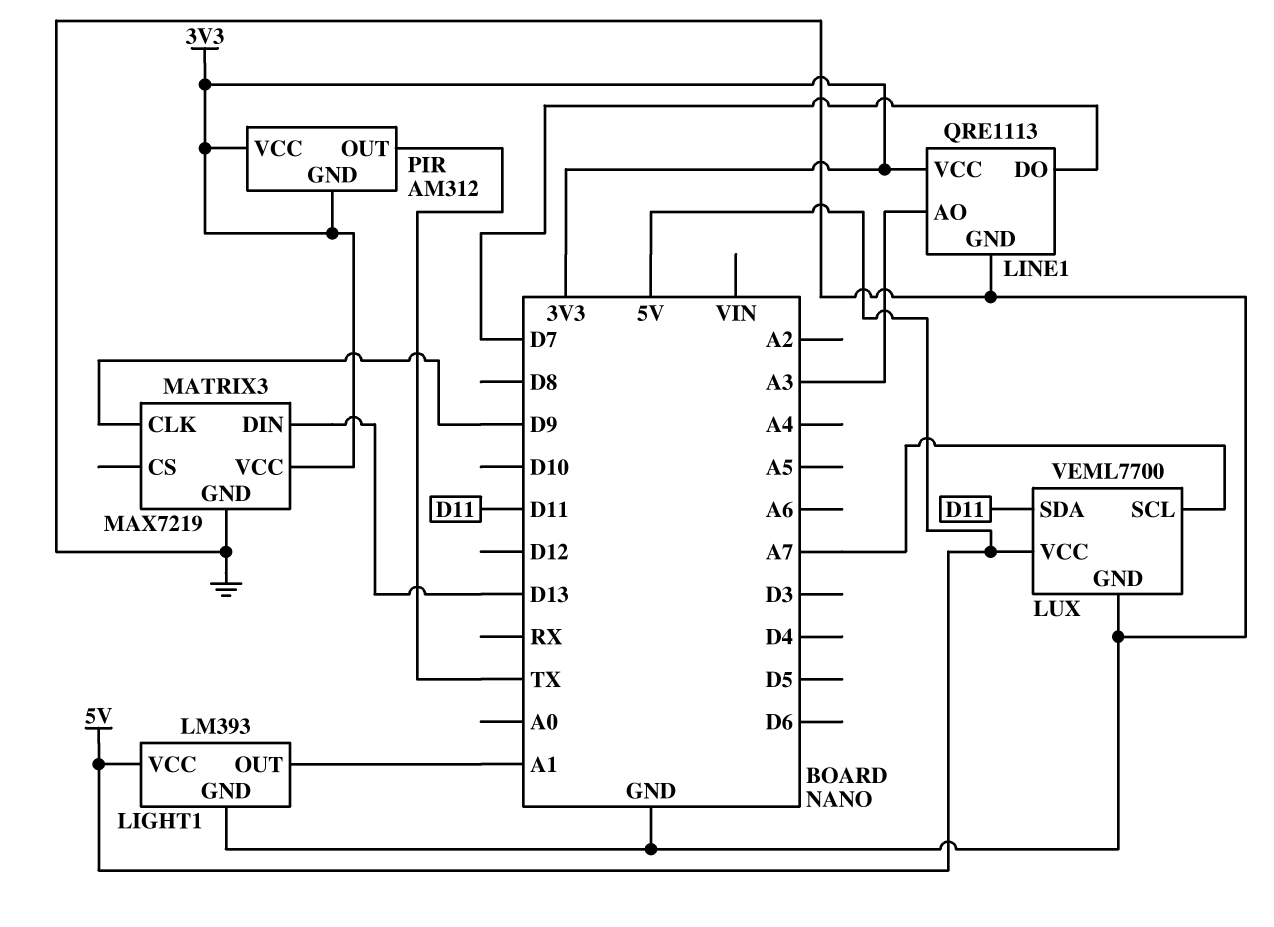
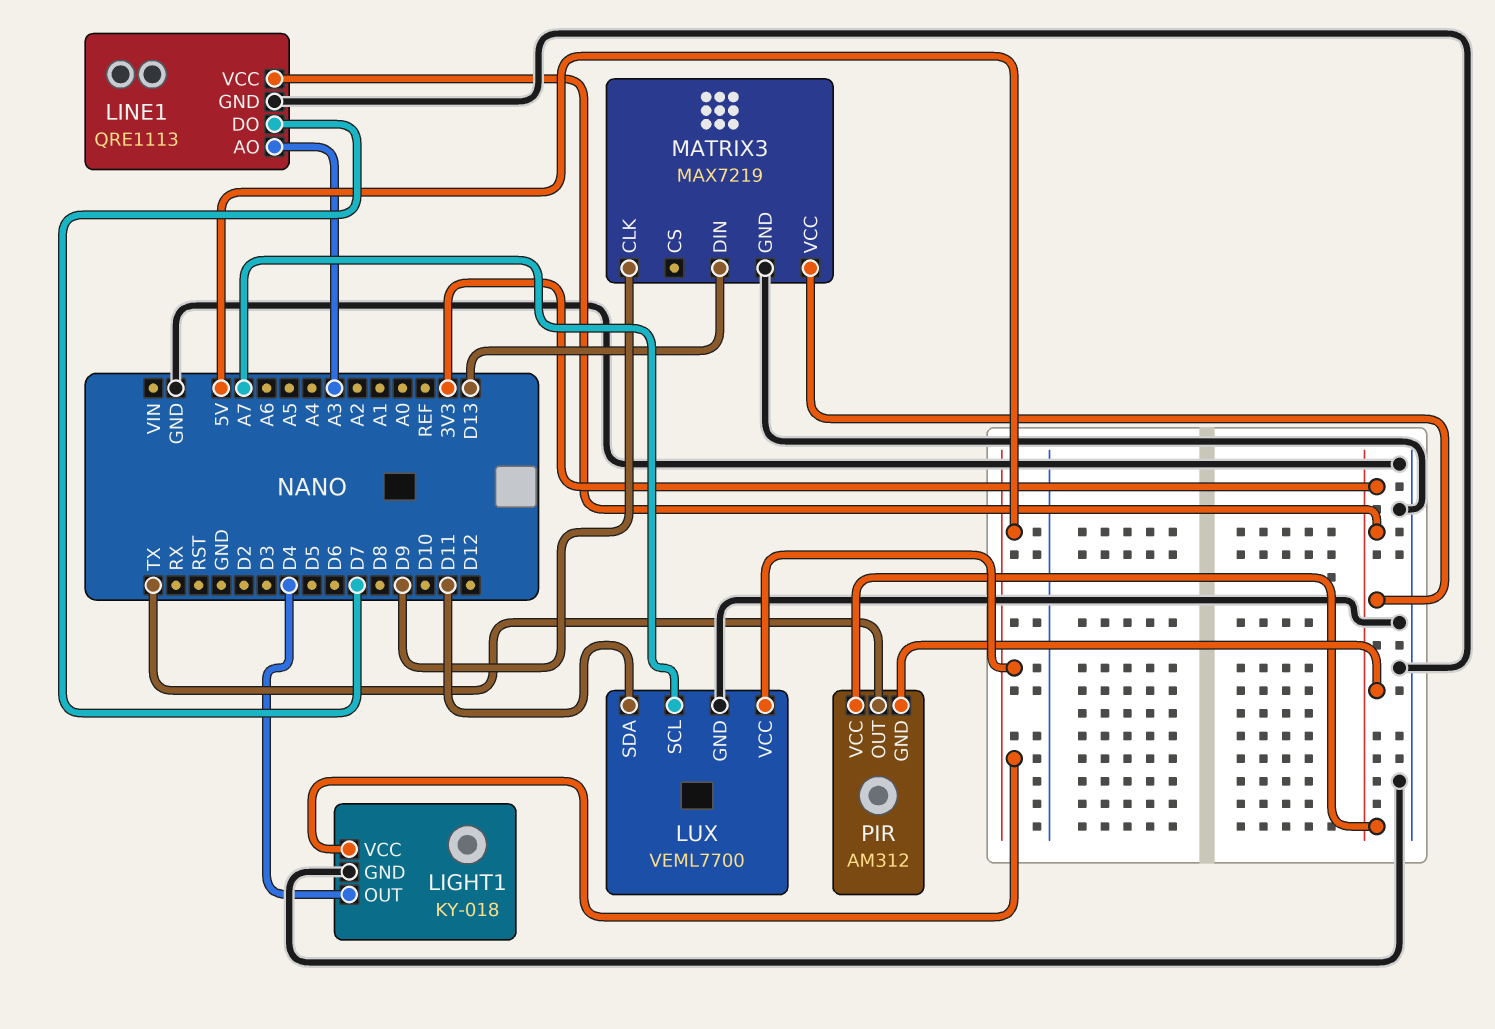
LIGHT1: LM393 -> KY-018
LIGHT1 pin OUT: A1 -> D4

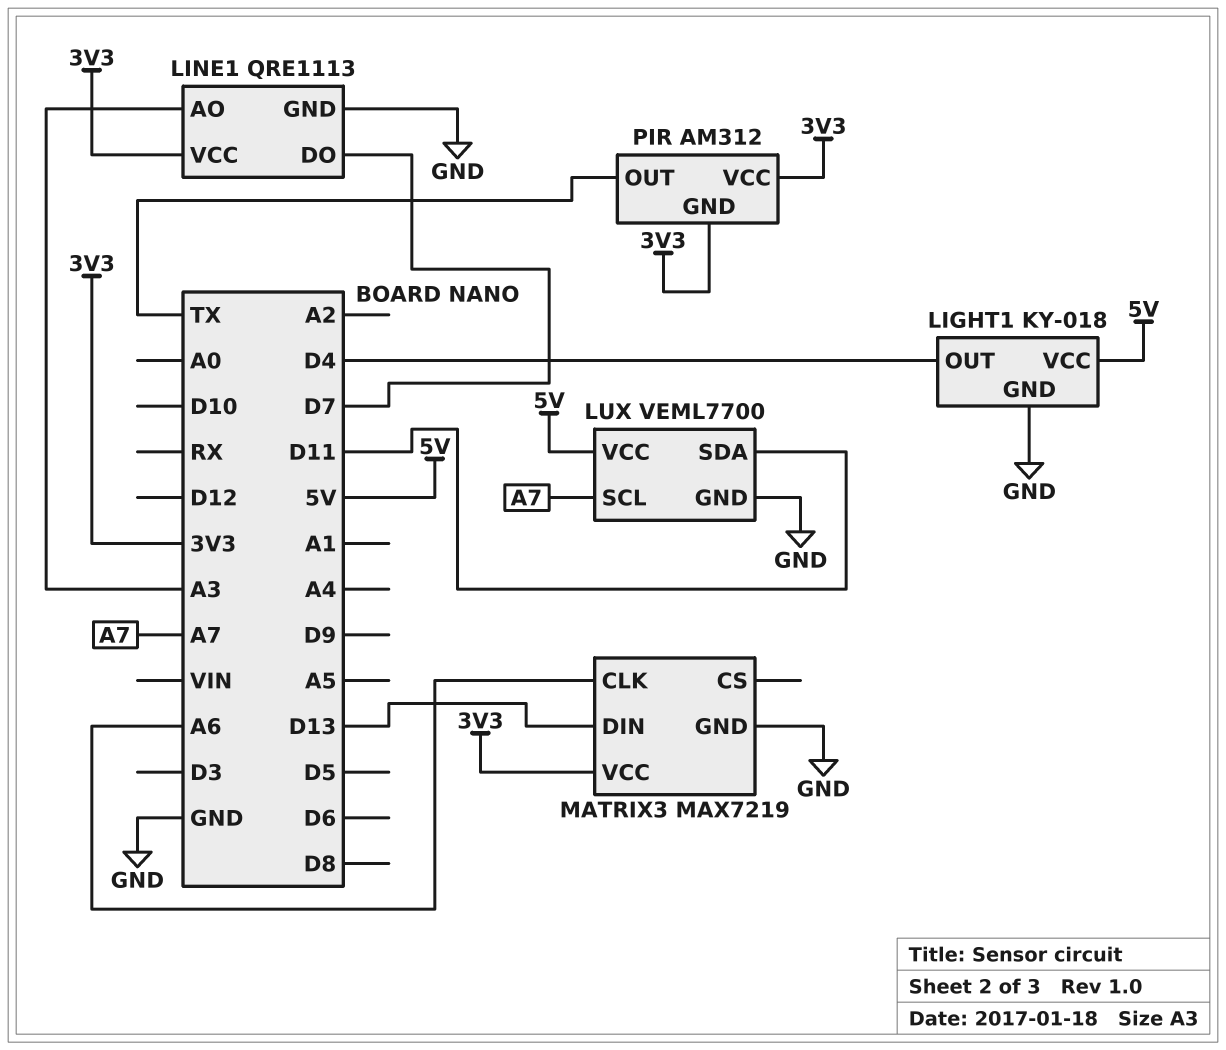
MATRIX3 pin CLK: D9 -> A6

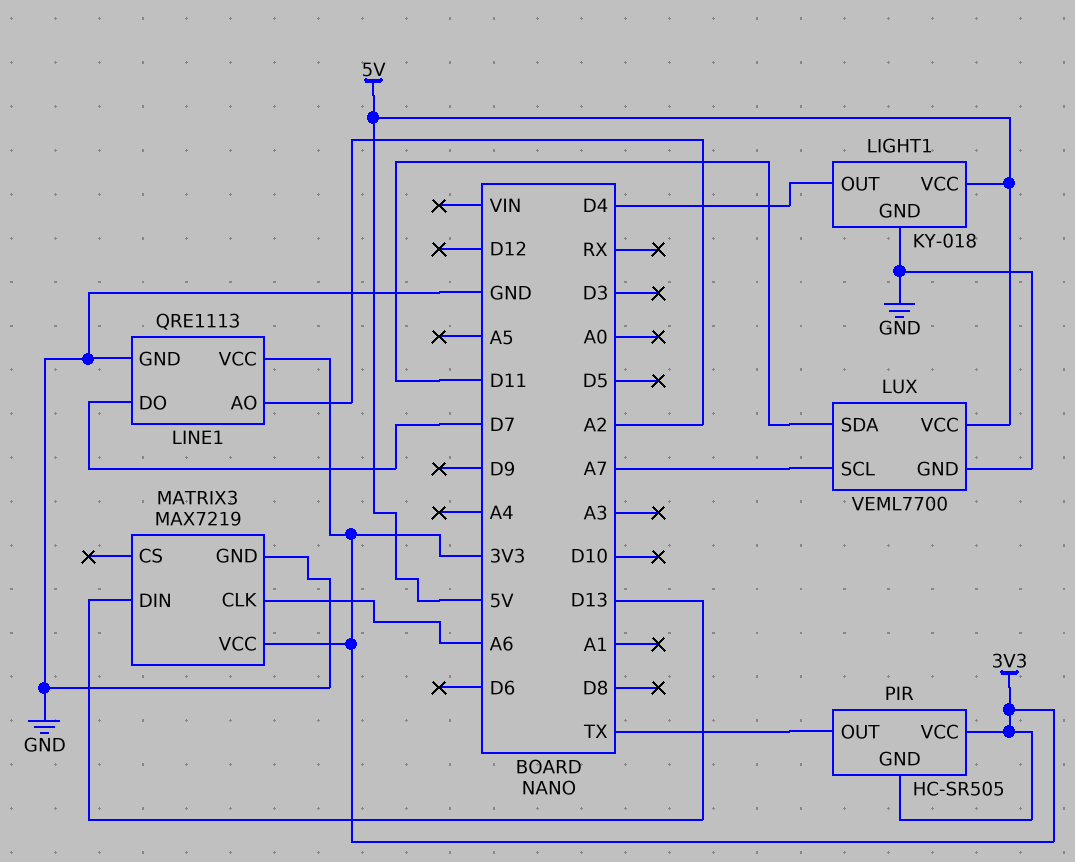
LINE1 pin AO: A3 -> A2
PIR: AM312 -> HC-SR505

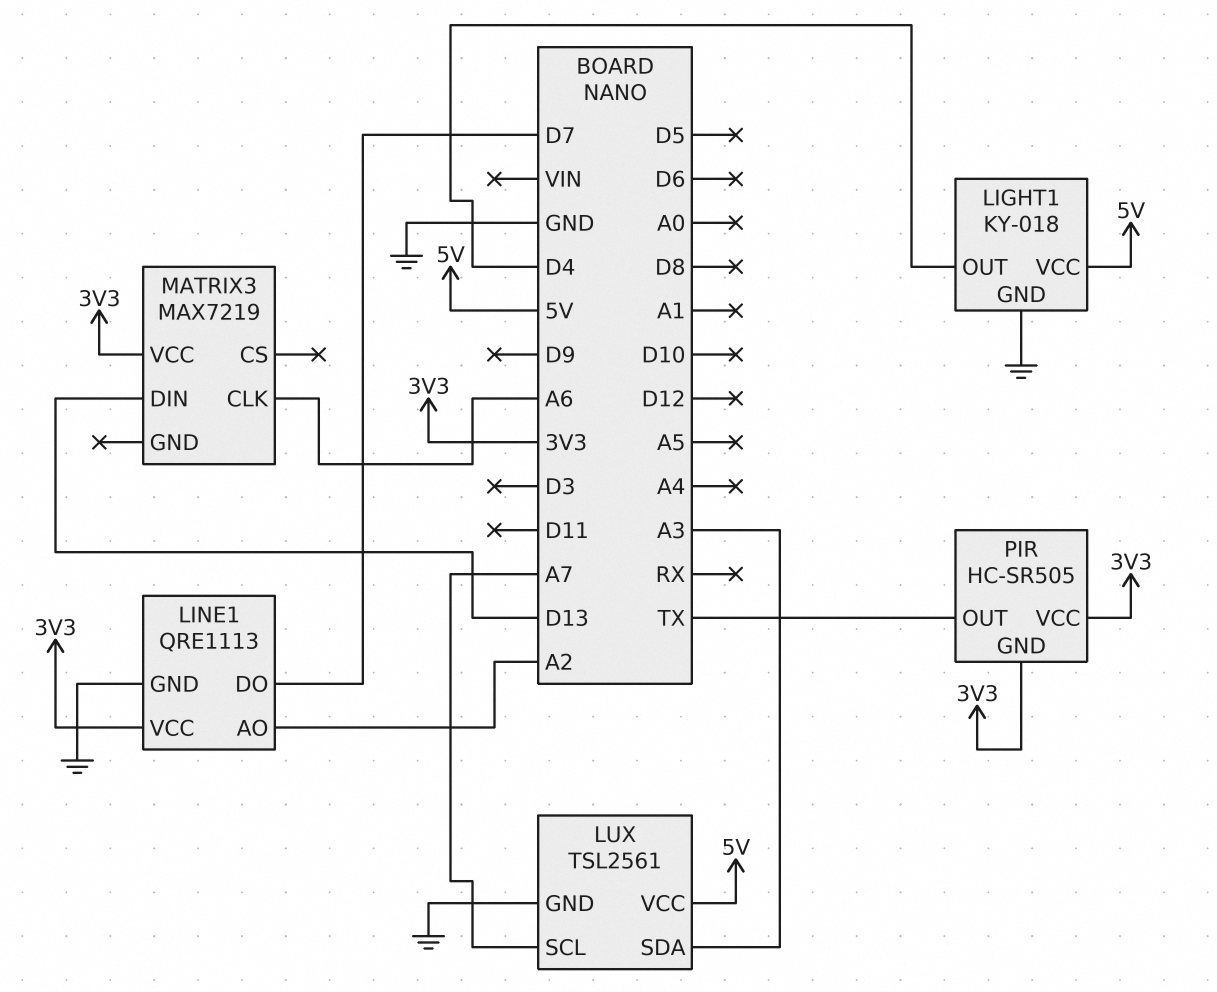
LUX: VEML7700 -> TSL2561
LUX pin SDA: D11 -> A3
MATRIX3 pin GND: GND -> none

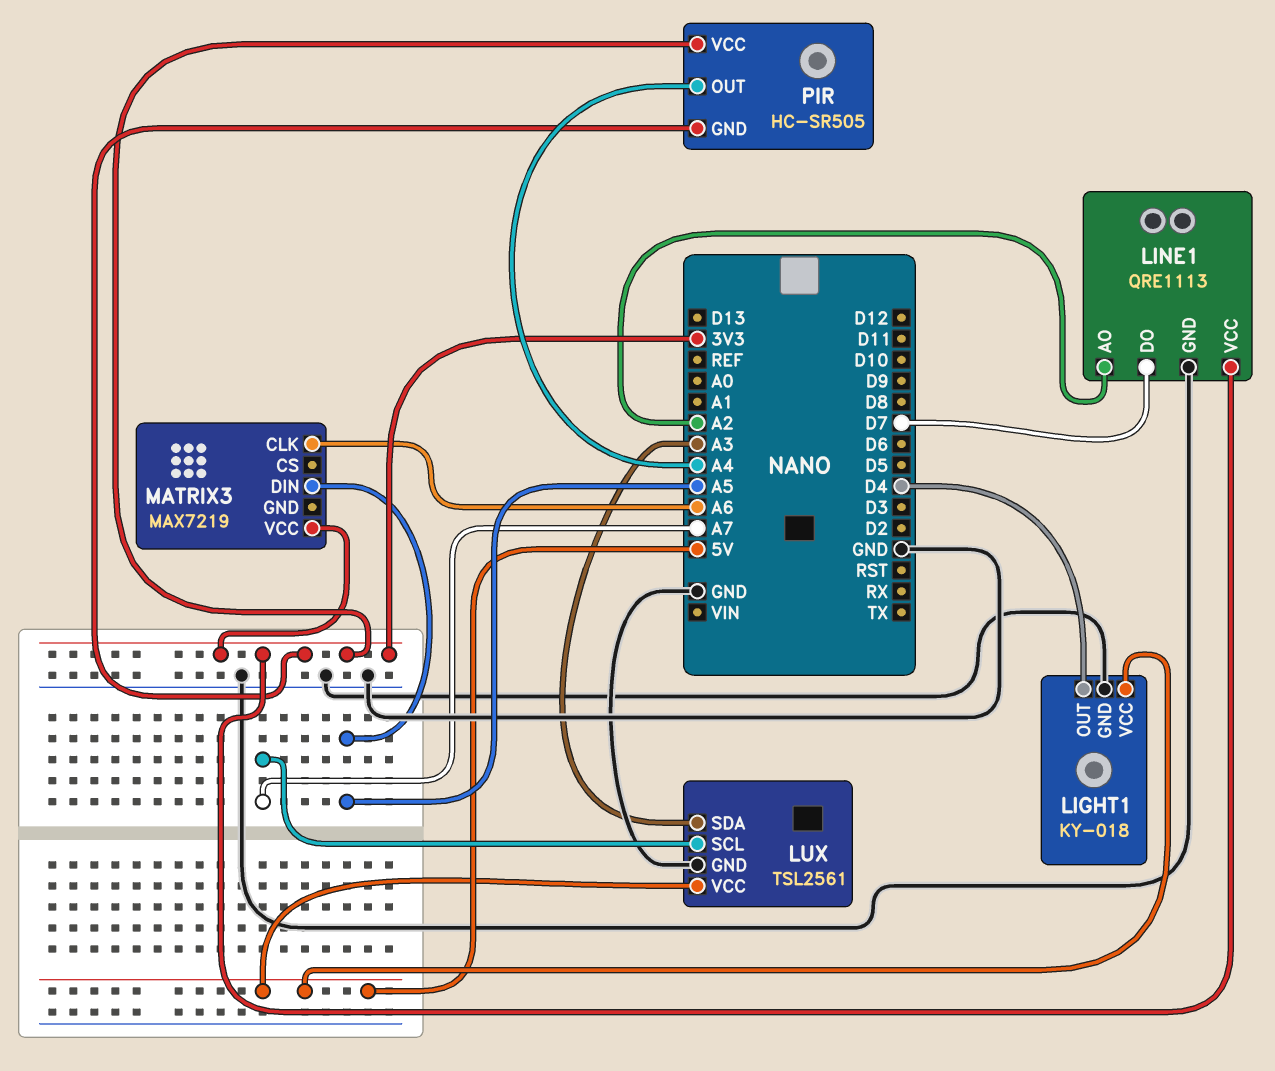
MATRIX3 pin DIN: D13 -> A5
PIR pin OUT: TX -> A4

